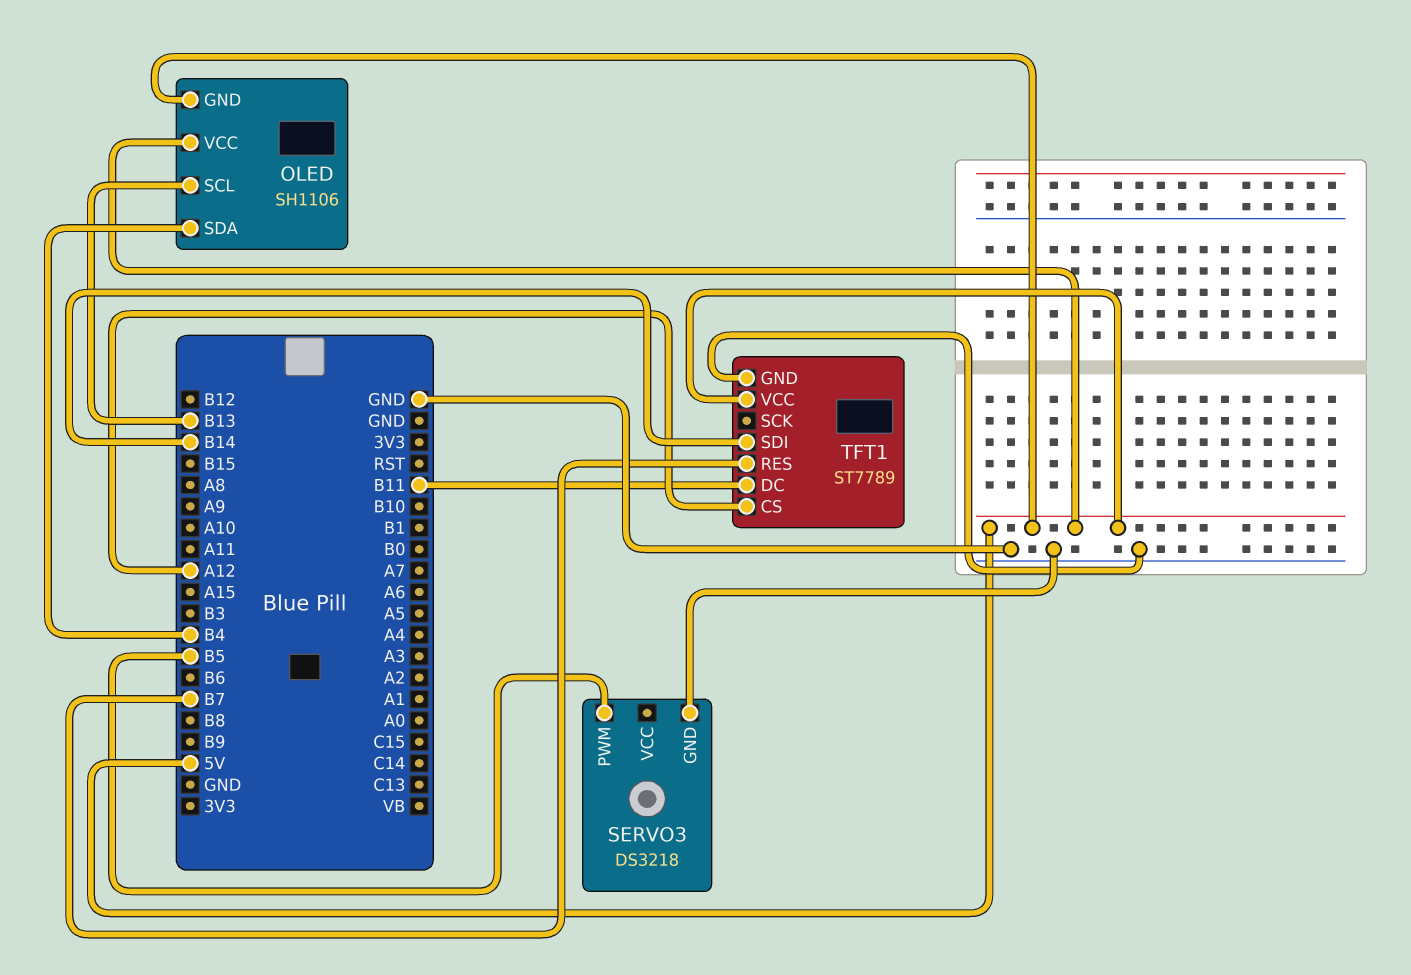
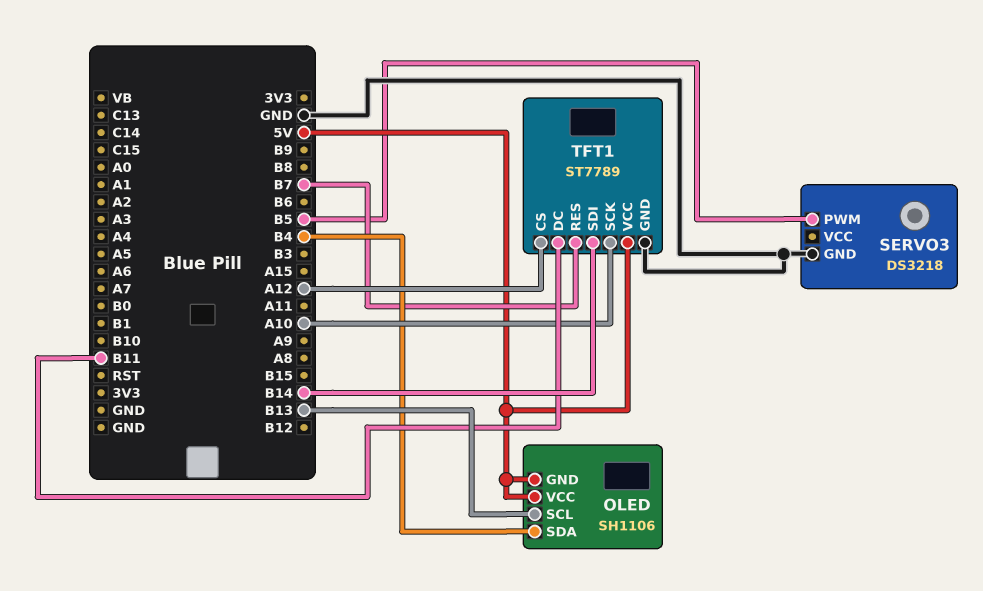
TFT1 pin SCK: none -> A10

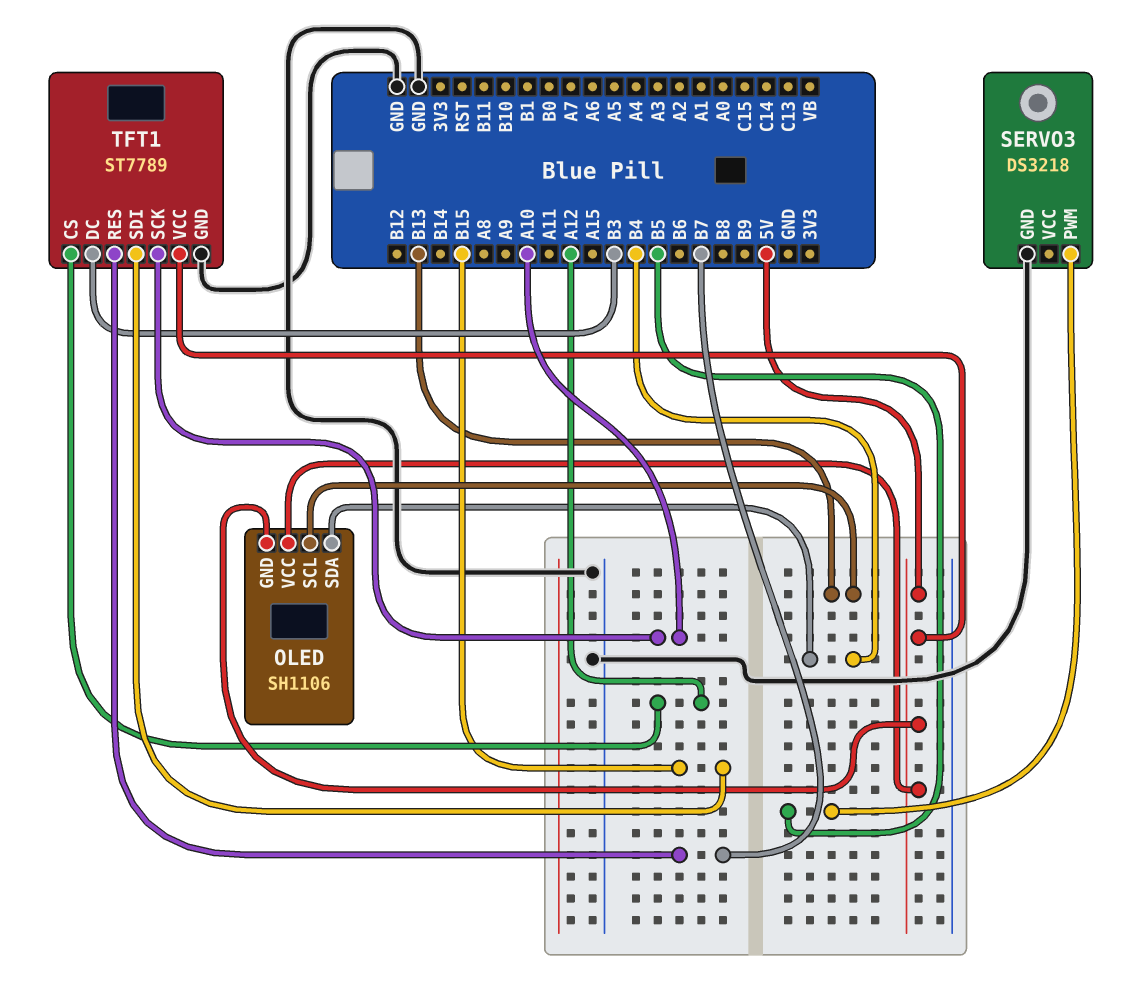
TFT1 pin DC: B11 -> B3
TFT1 pin SDI: B14 -> B15

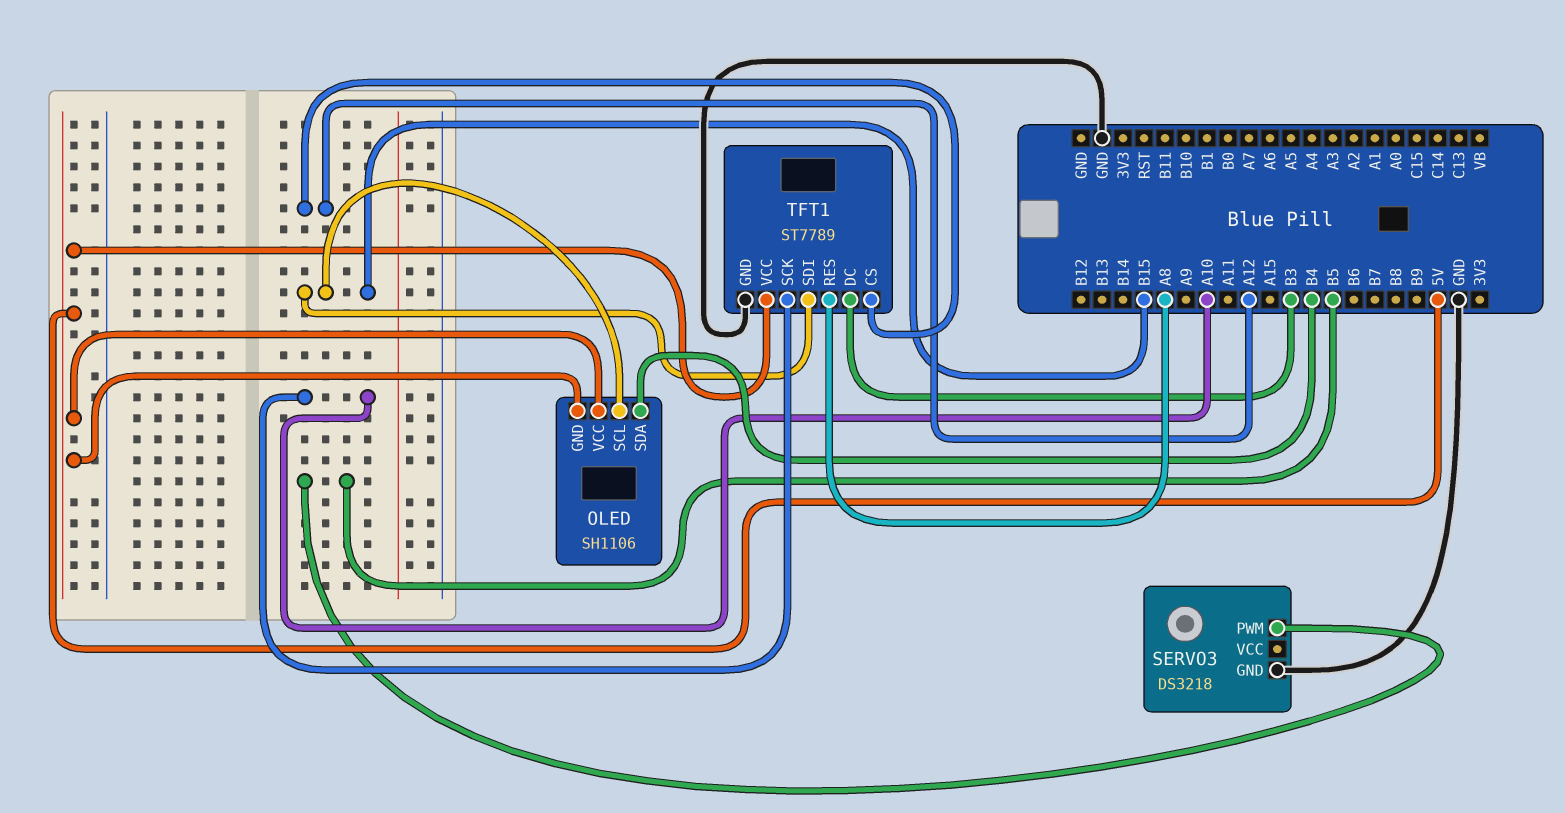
OLED pin SCL: B13 -> B15
TFT1 pin RES: B7 -> A8

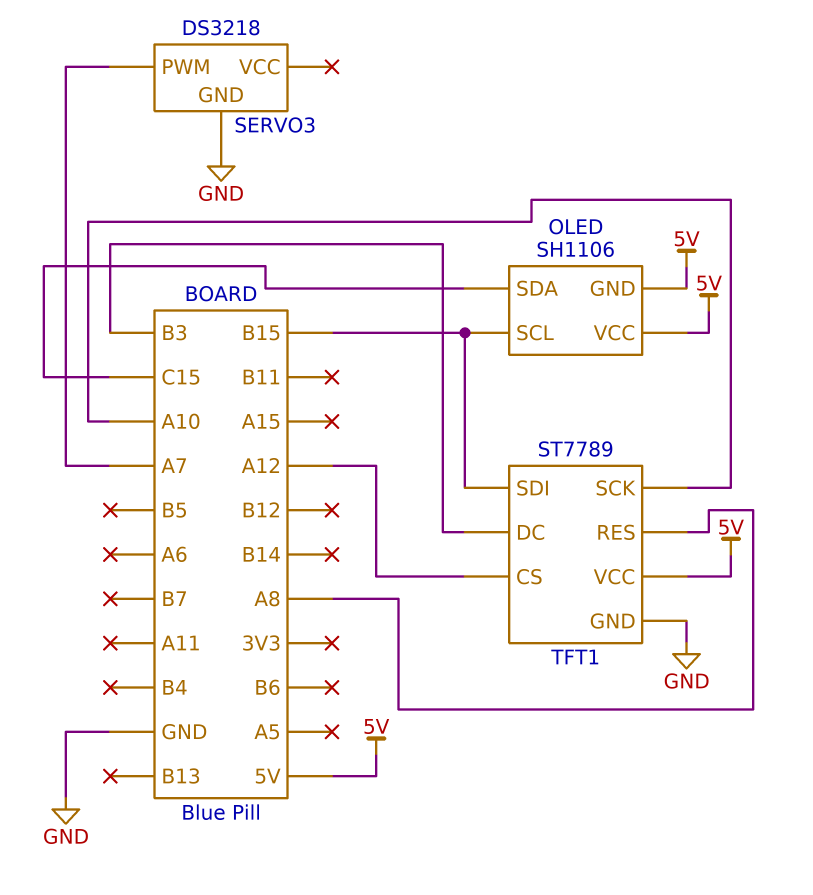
OLED pin SDA: B4 -> C15
SERVO3 pin PWM: B5 -> A7

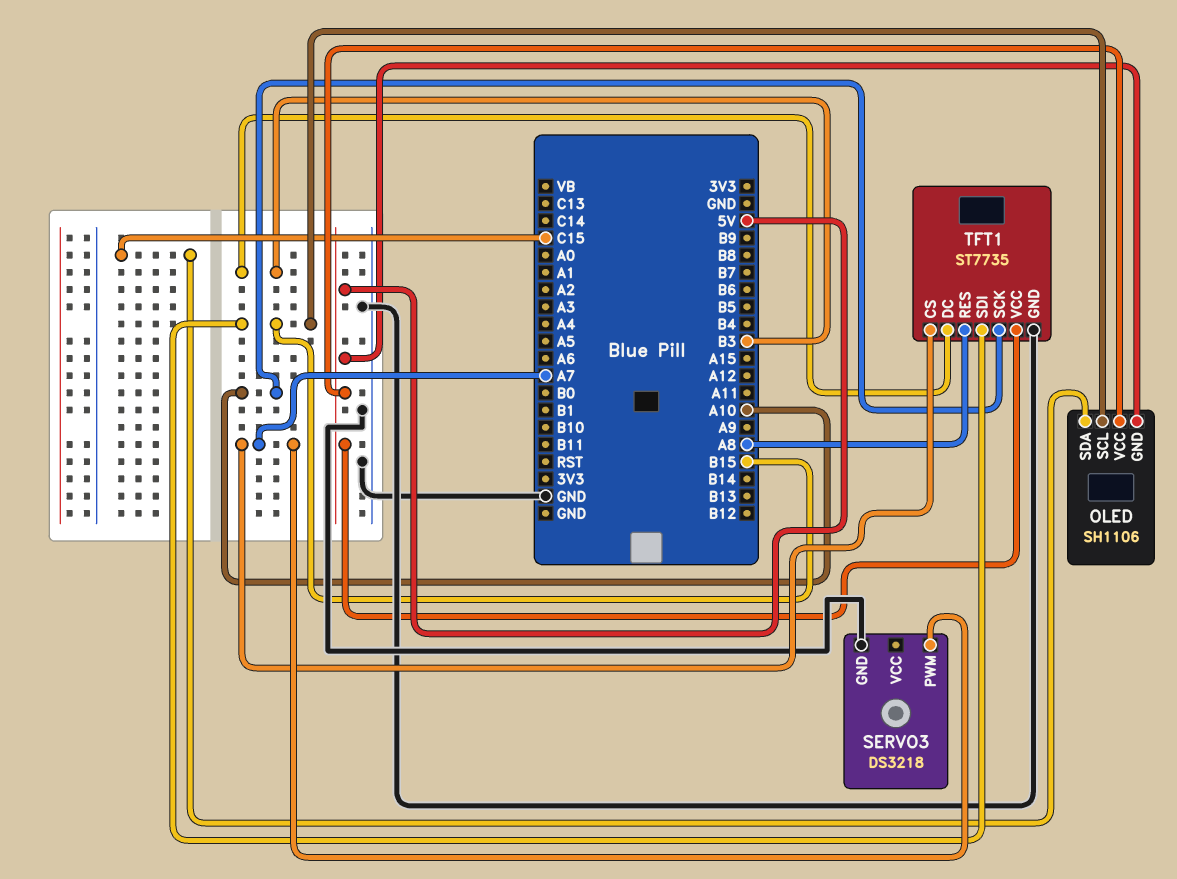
TFT1: ST7789 -> ST7735
TFT1 pin CS: A12 -> A7

